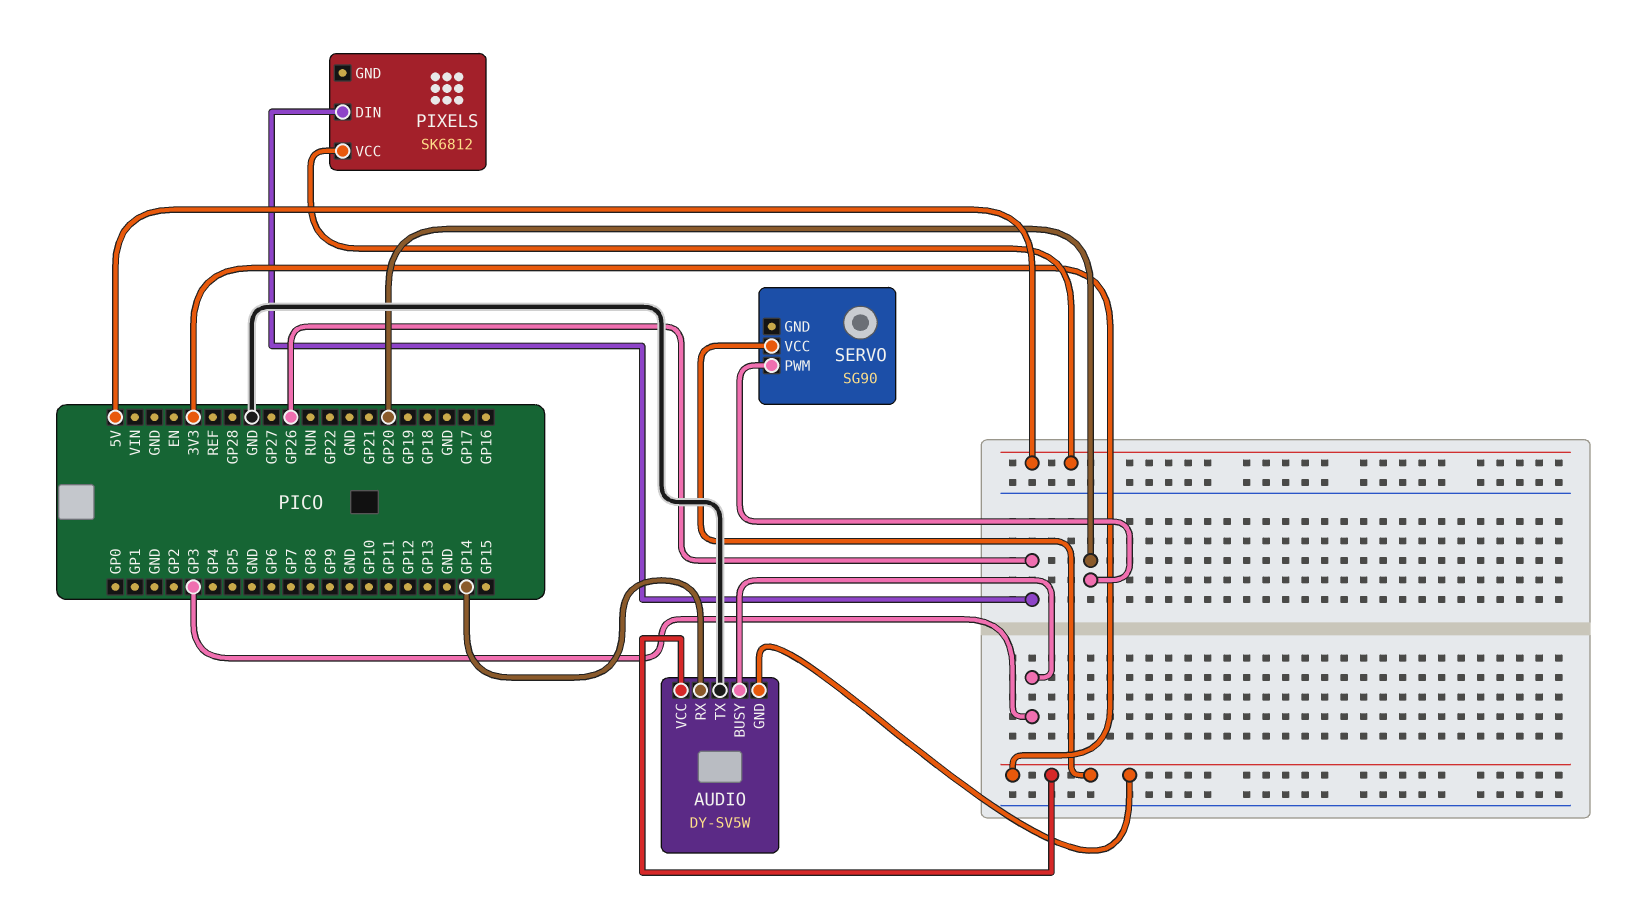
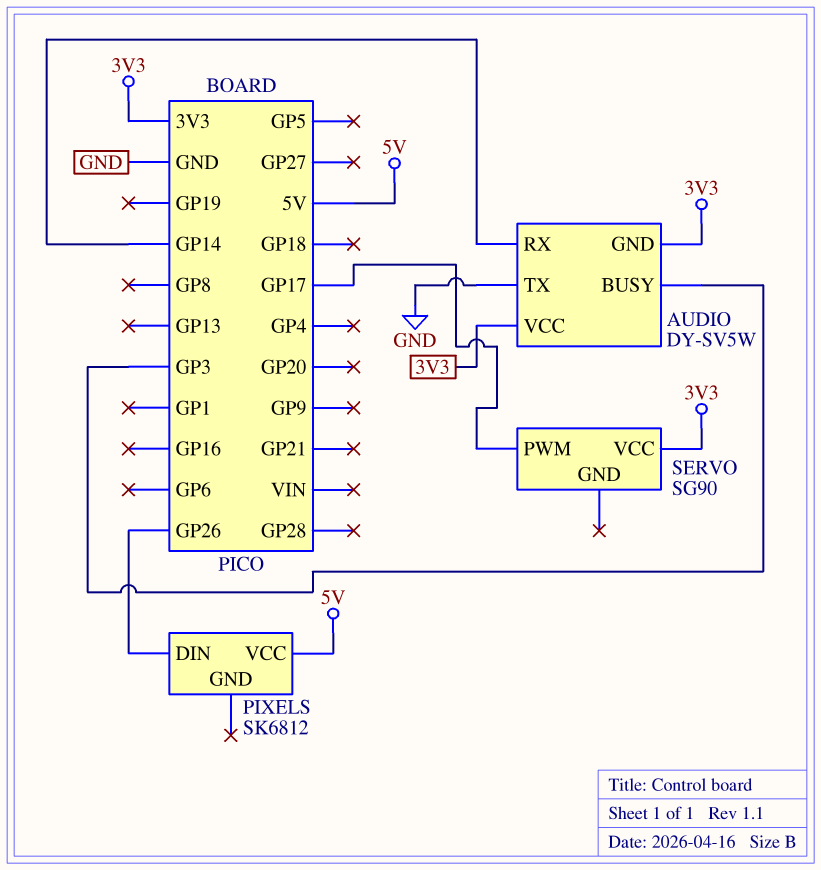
SERVO pin PWM: GP20 -> GP17

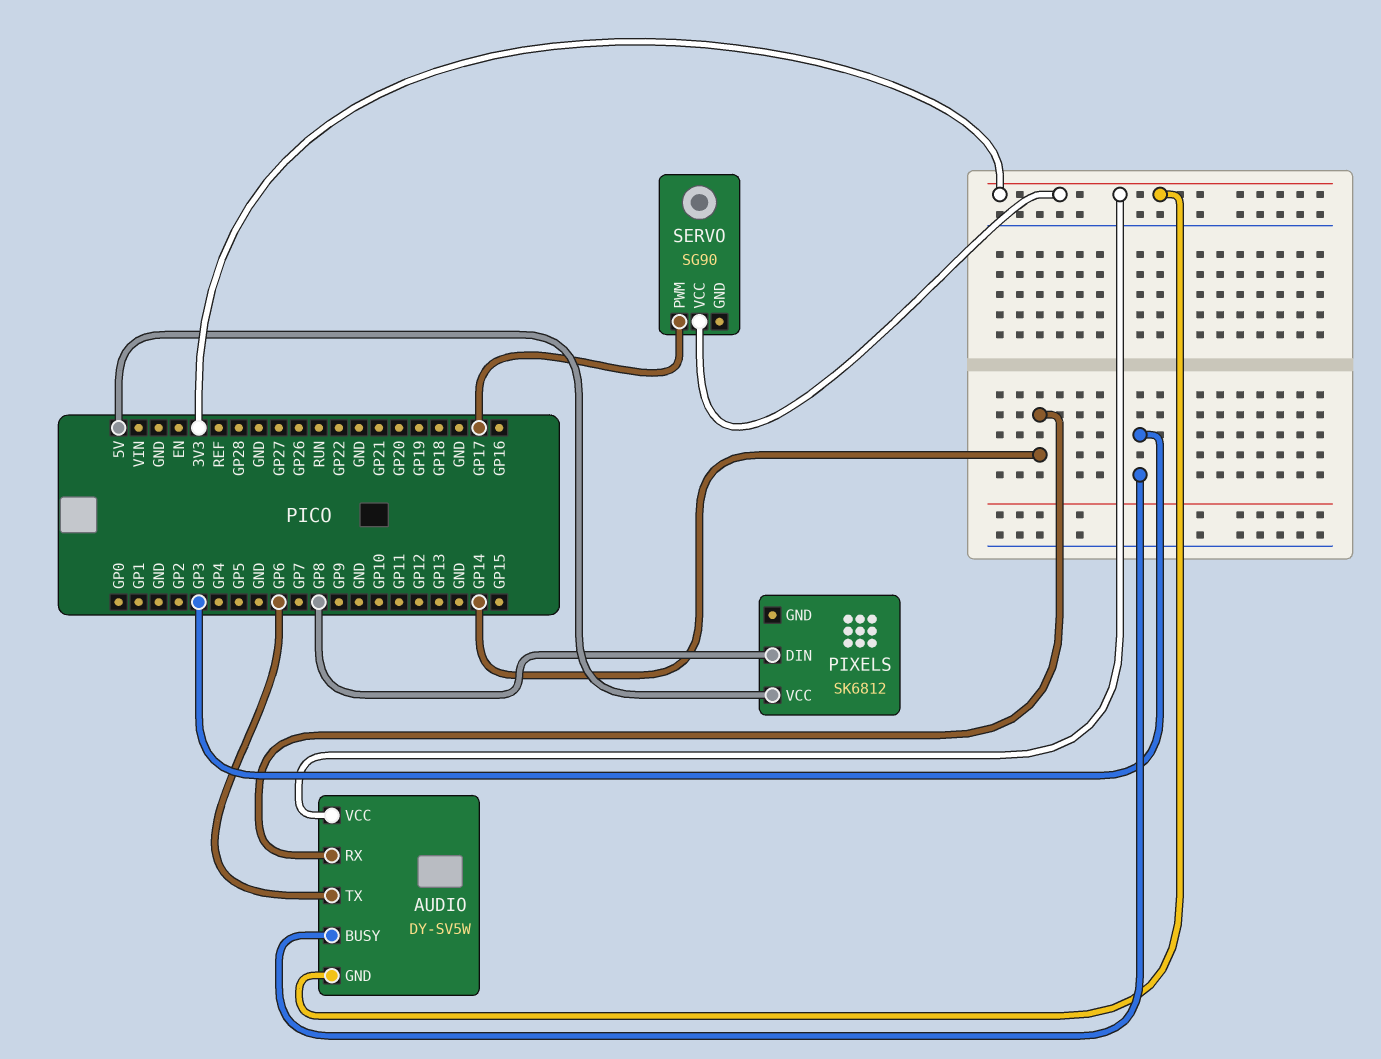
AUDIO pin TX: GND -> GP6
PIXELS pin DIN: GP26 -> GP8

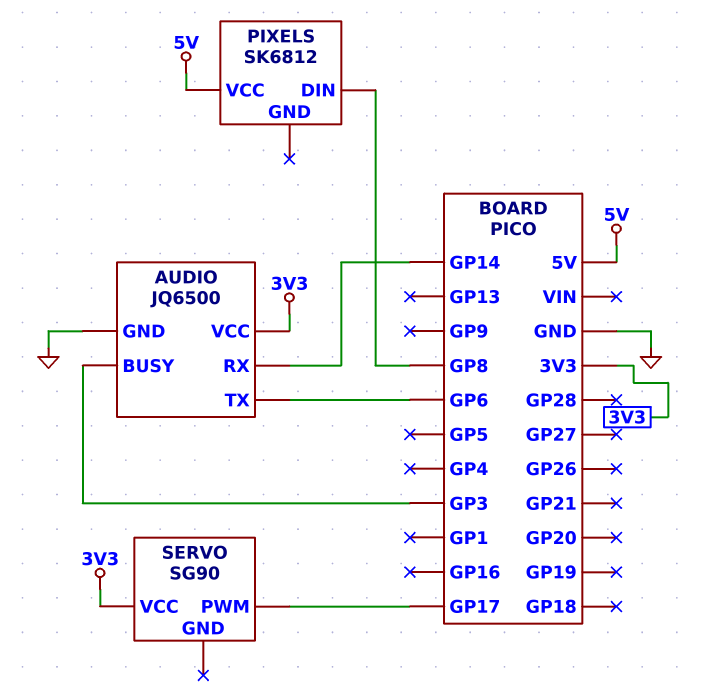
AUDIO: DY-SV5W -> JQ6500
AUDIO pin GND: 3V3 -> GND

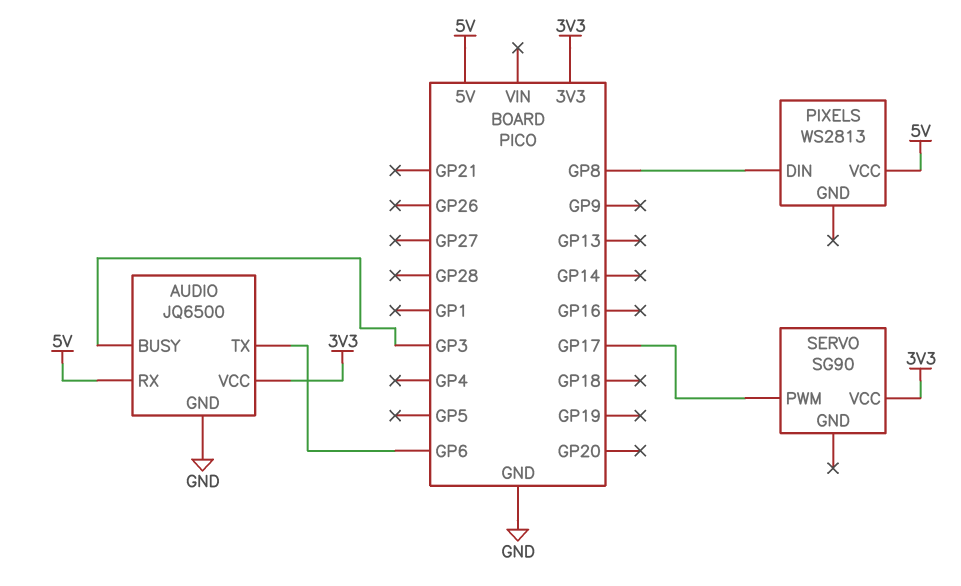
AUDIO pin RX: GP14 -> 5V
PIXELS: SK6812 -> WS2813

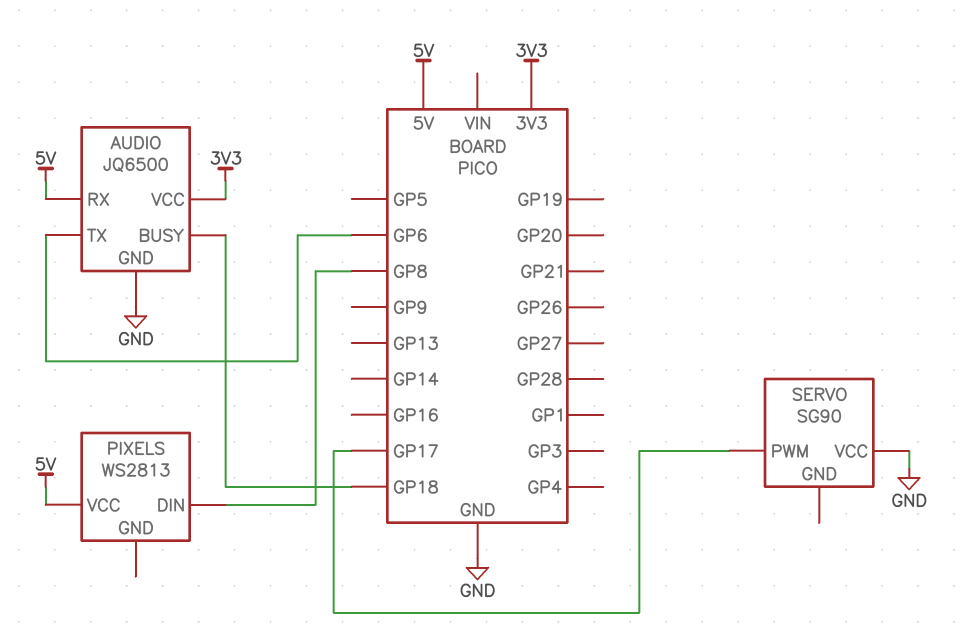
AUDIO pin BUSY: GP3 -> GP18
SERVO pin VCC: 3V3 -> GND

